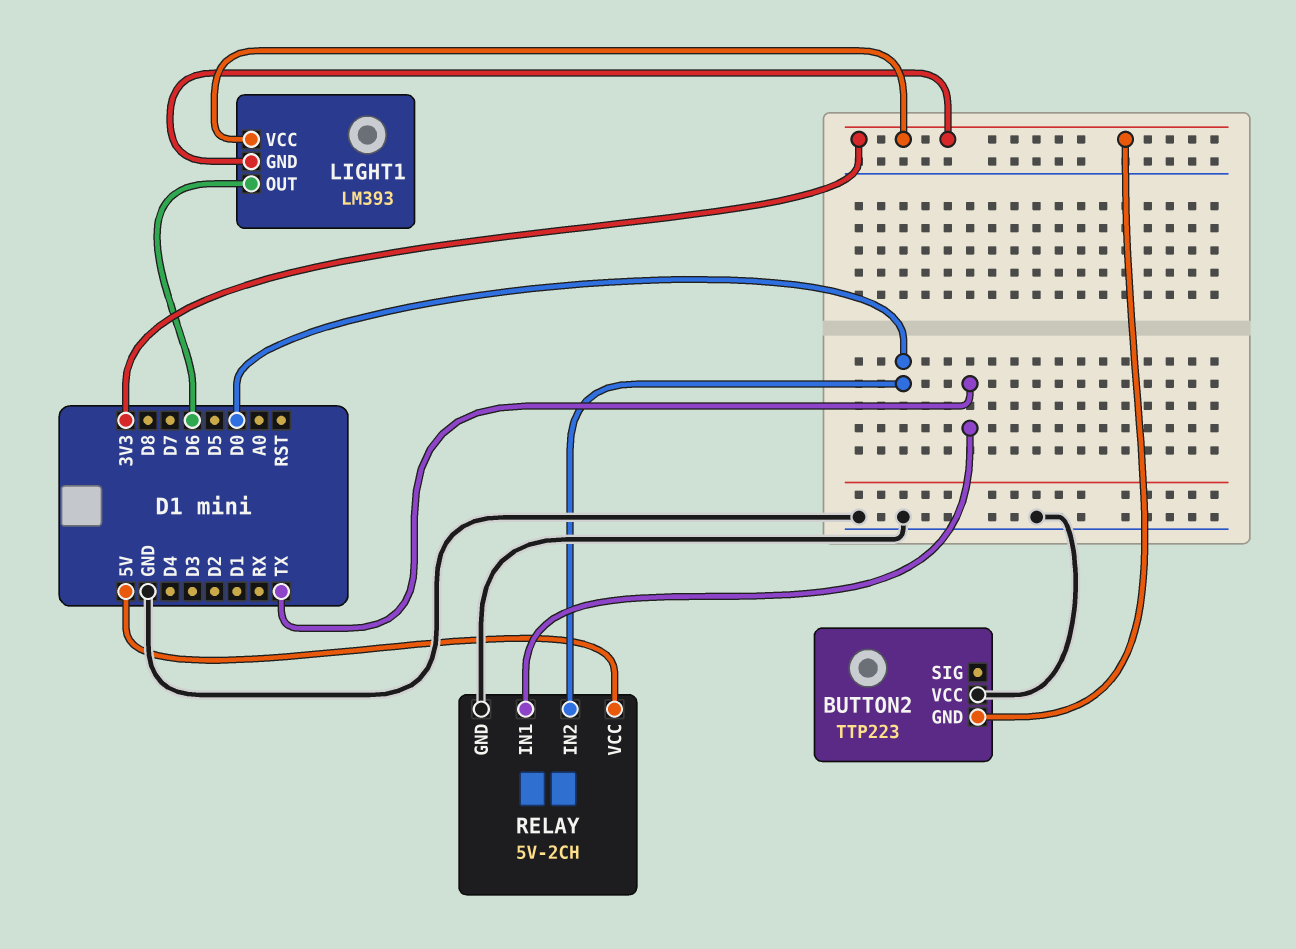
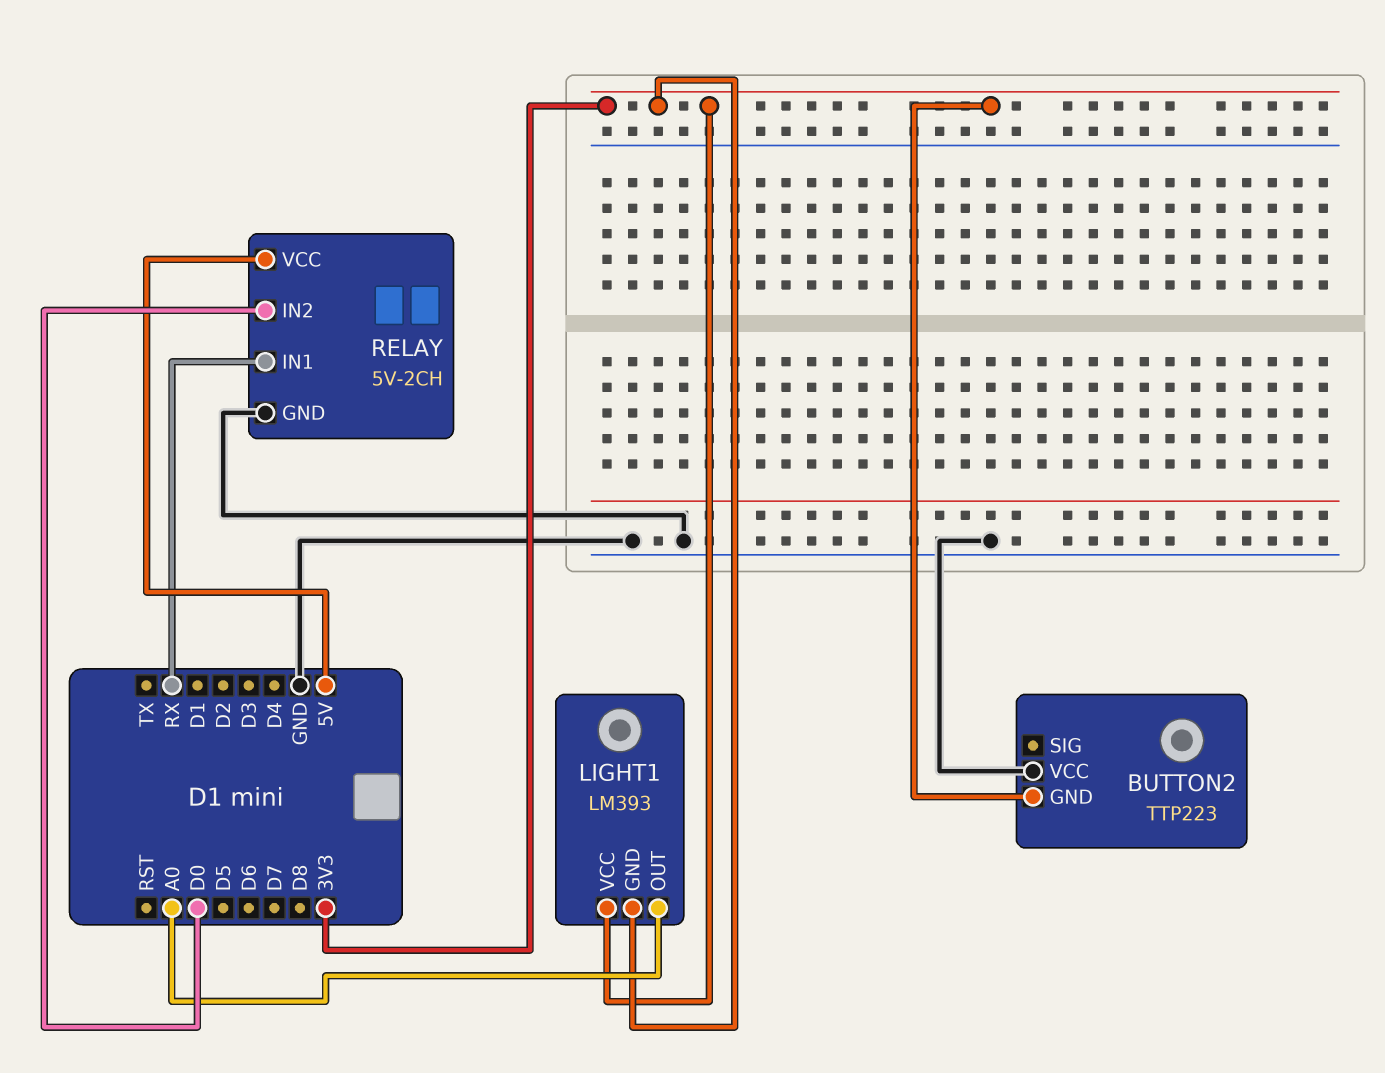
LIGHT1 pin OUT: D6 -> A0
RELAY pin IN1: TX -> RX

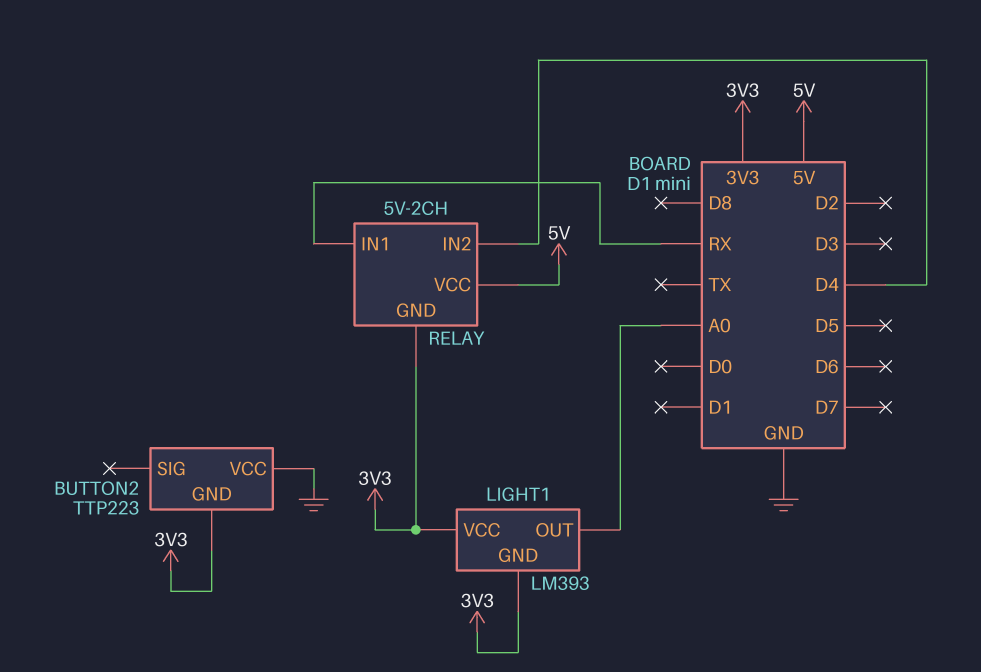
RELAY pin GND: GND -> 3V3
RELAY pin IN2: D0 -> D4

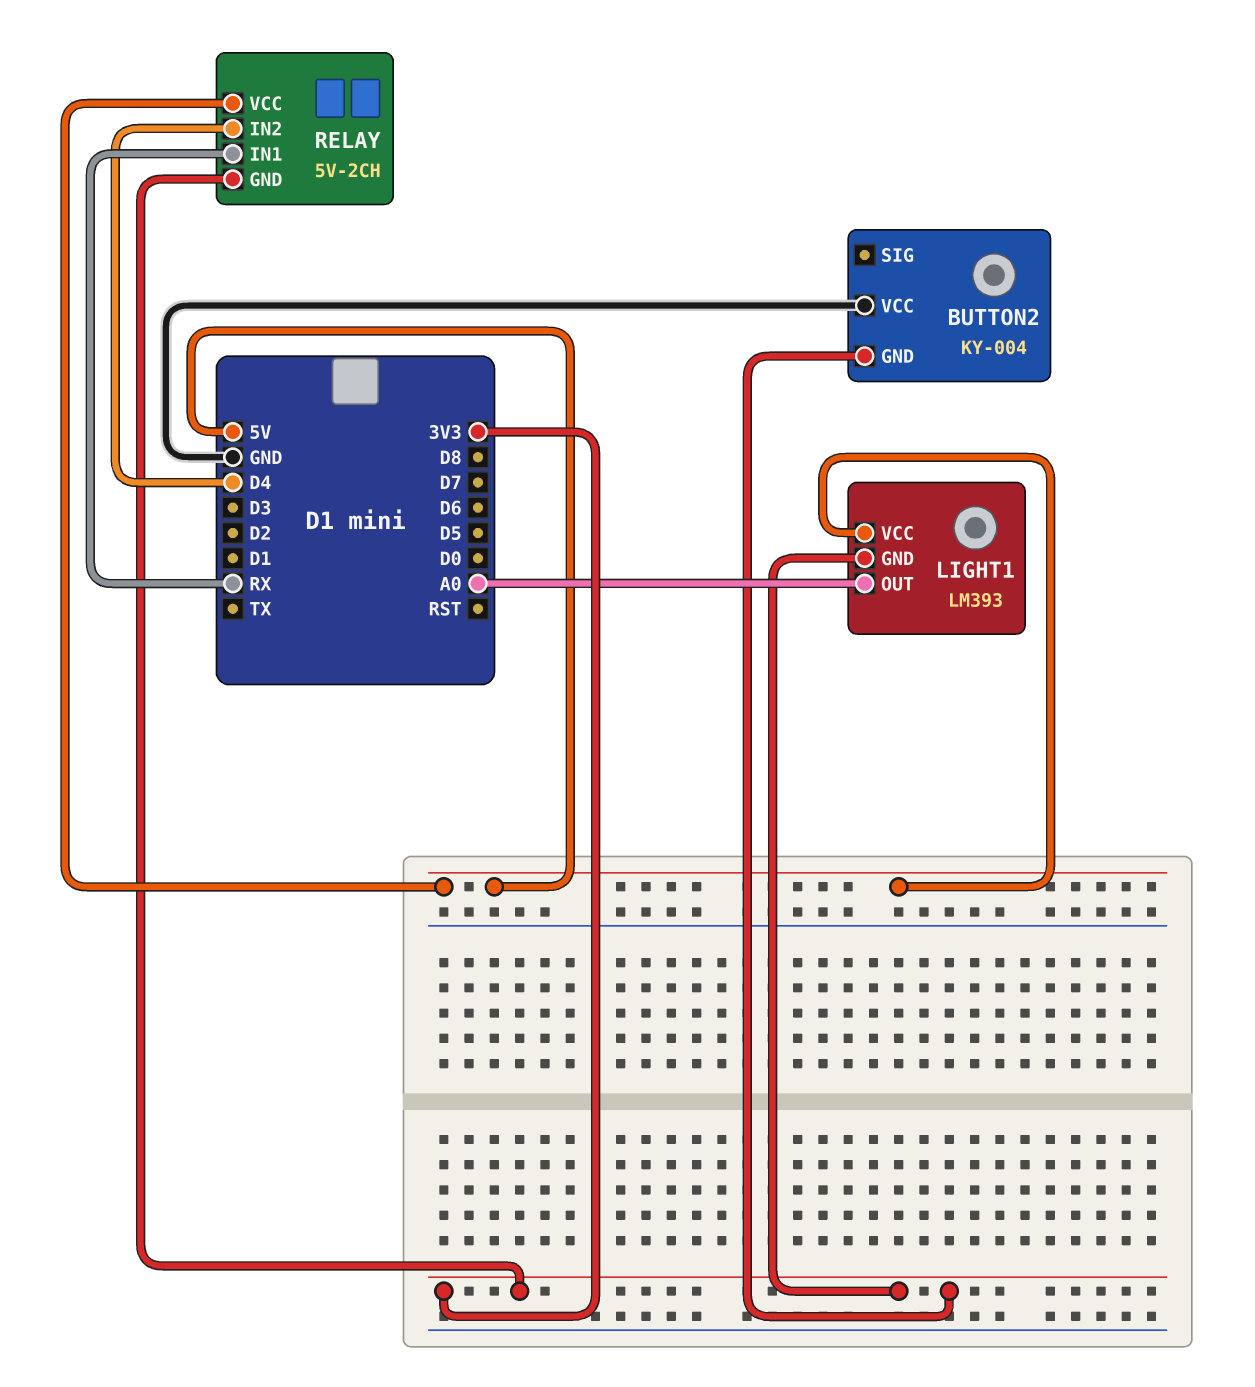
BUTTON2: TTP223 -> KY-004
LIGHT1 pin VCC: 3V3 -> 5V

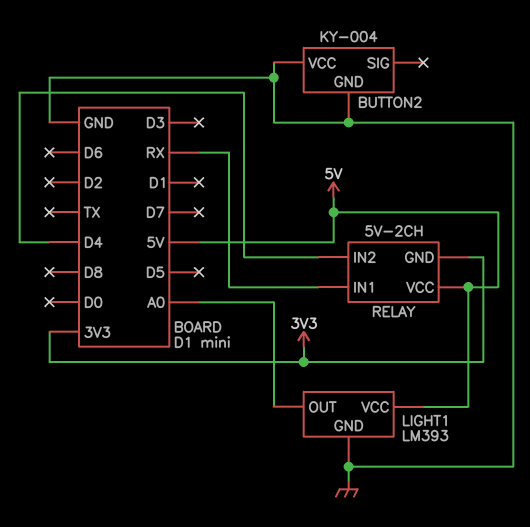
BUTTON2 pin GND: 3V3 -> GND
LIGHT1 pin GND: 3V3 -> GND

